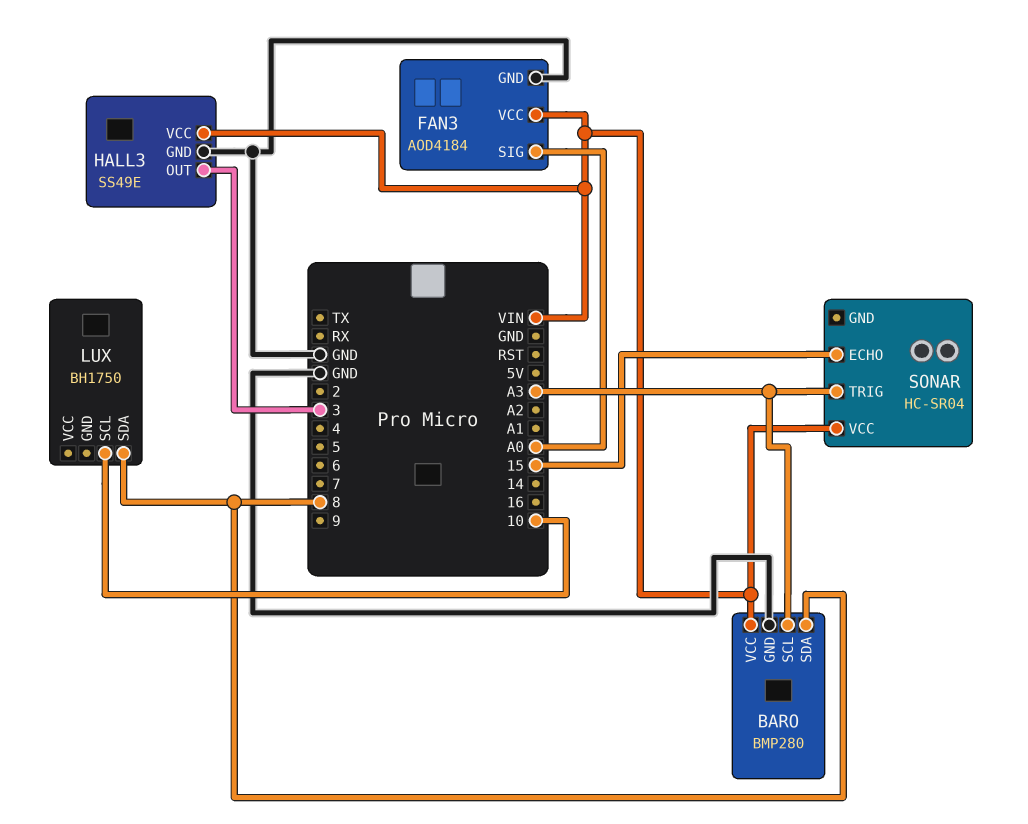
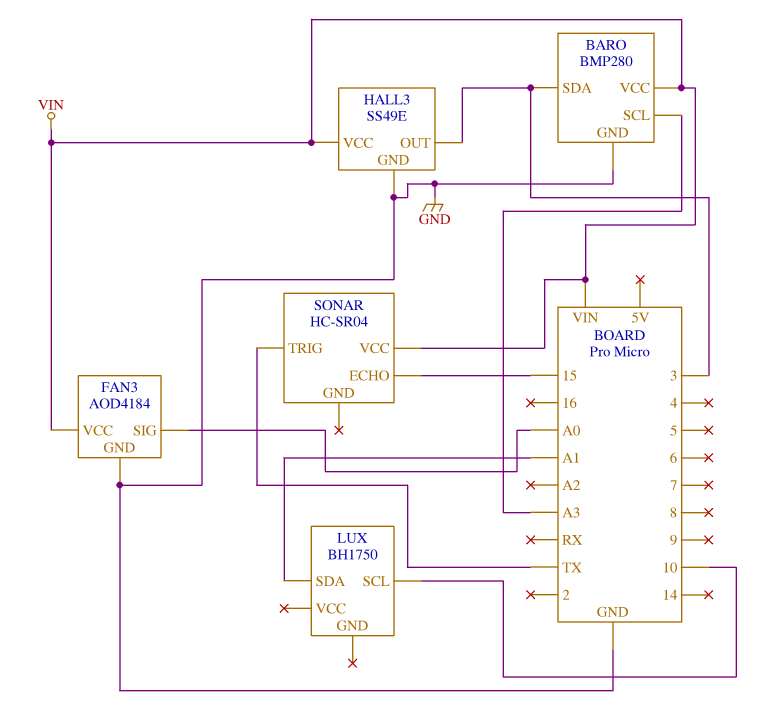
BARO pin SDA: 8 -> 3
LUX pin SDA: 8 -> A1
SONAR pin TRIG: A3 -> TX

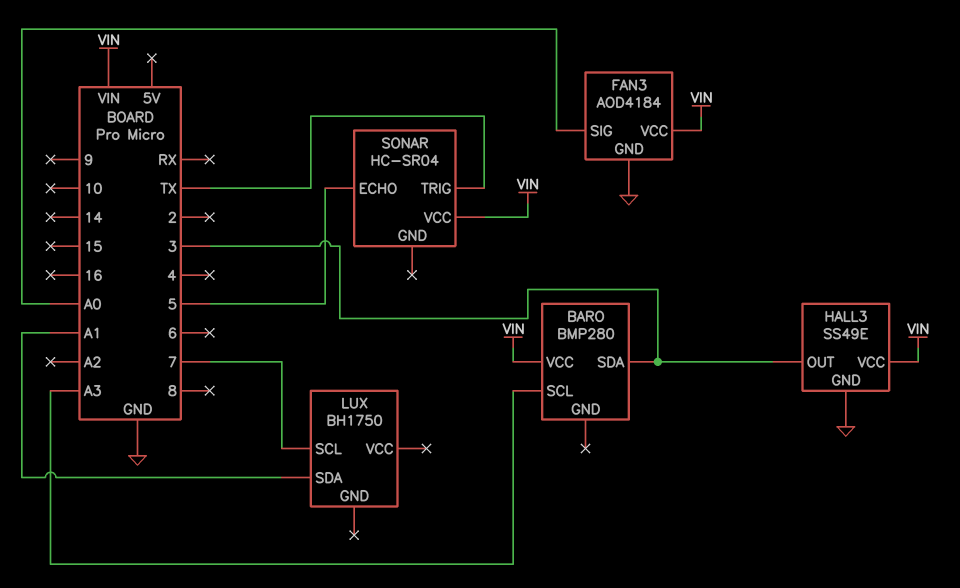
BARO pin GND: GND -> none
LUX pin SCL: 10 -> 7
SONAR pin ECHO: 15 -> 5

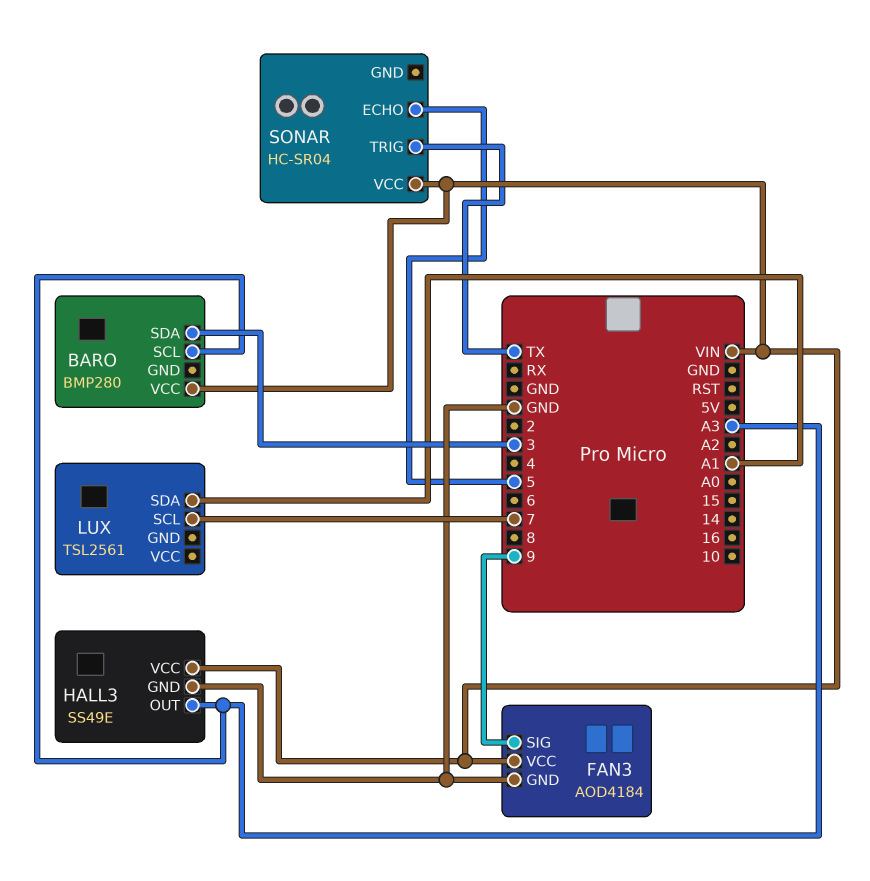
FAN3 pin SIG: A0 -> 9
HALL3 pin OUT: 3 -> A3
LUX: BH1750 -> TSL2561

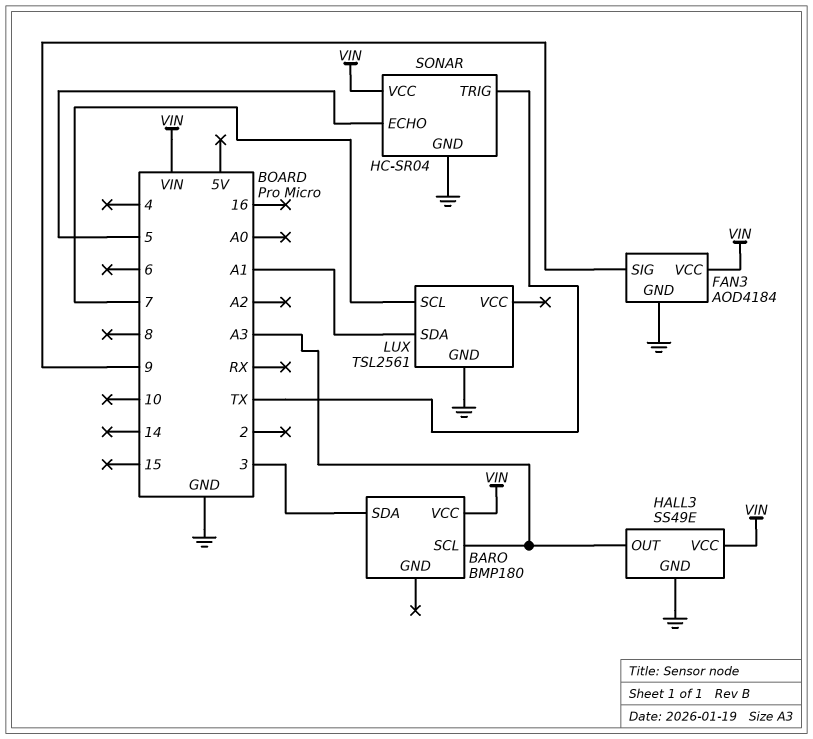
BARO: BMP280 -> BMP180
LUX pin GND: none -> GND
SONAR pin GND: none -> GND

